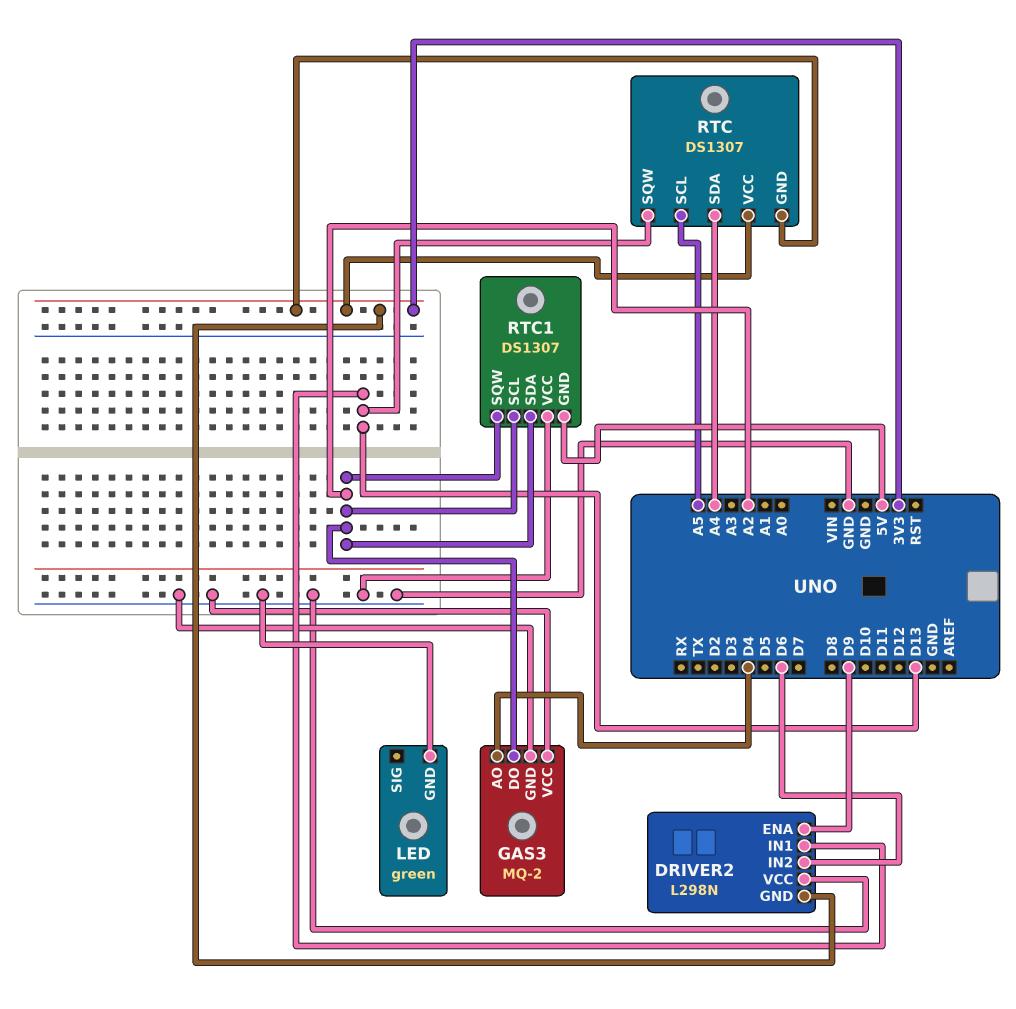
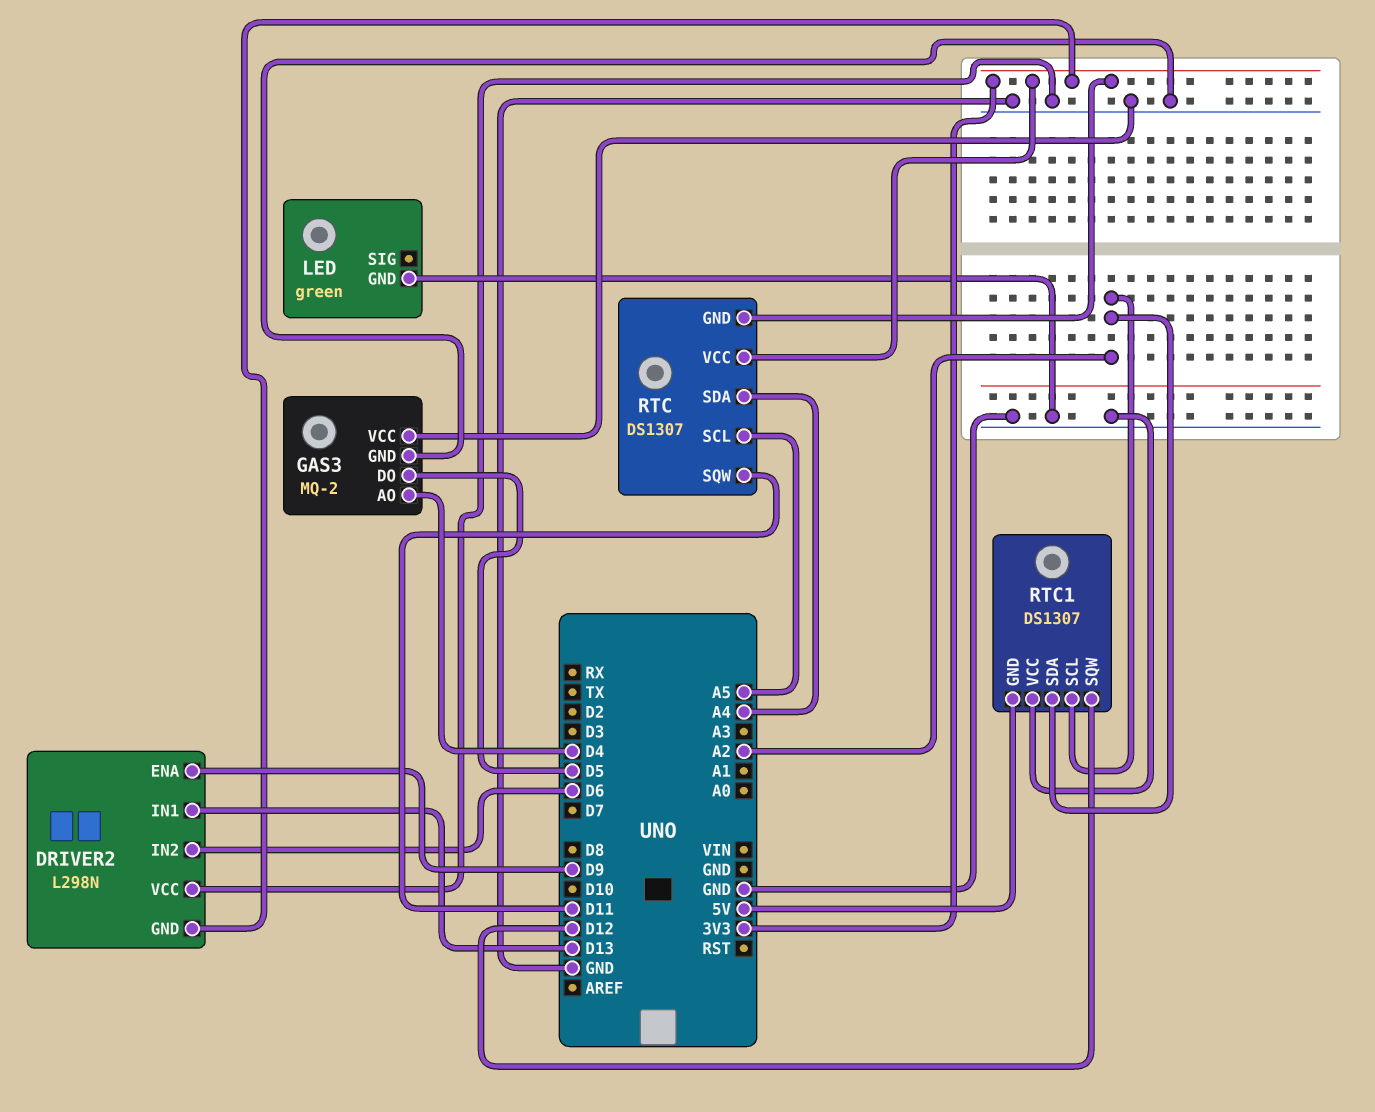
GAS3 pin DO: A2 -> D5
RTC pin SQW: D13 -> D11
RTC1 pin SQW: A2 -> D12

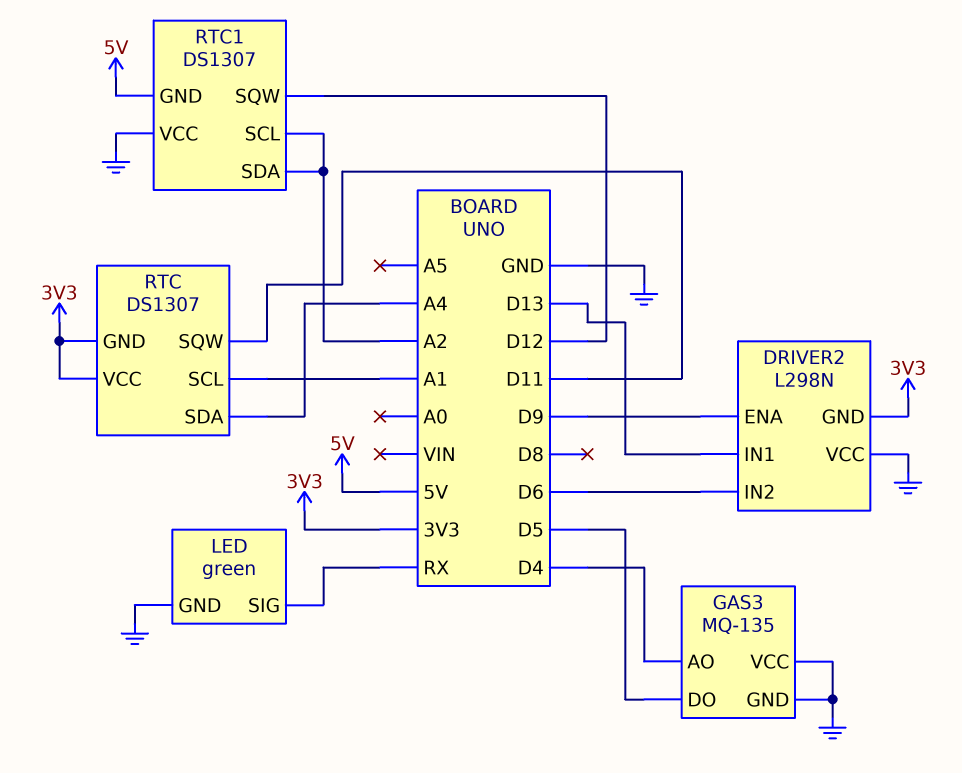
GAS3: MQ-2 -> MQ-135
LED pin SIG: none -> RX
RTC pin SCL: A5 -> A1

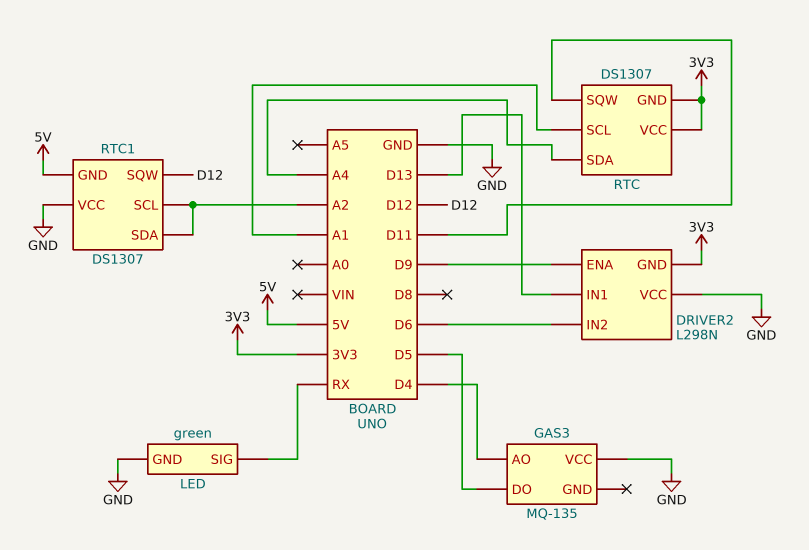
GAS3 pin GND: GND -> none

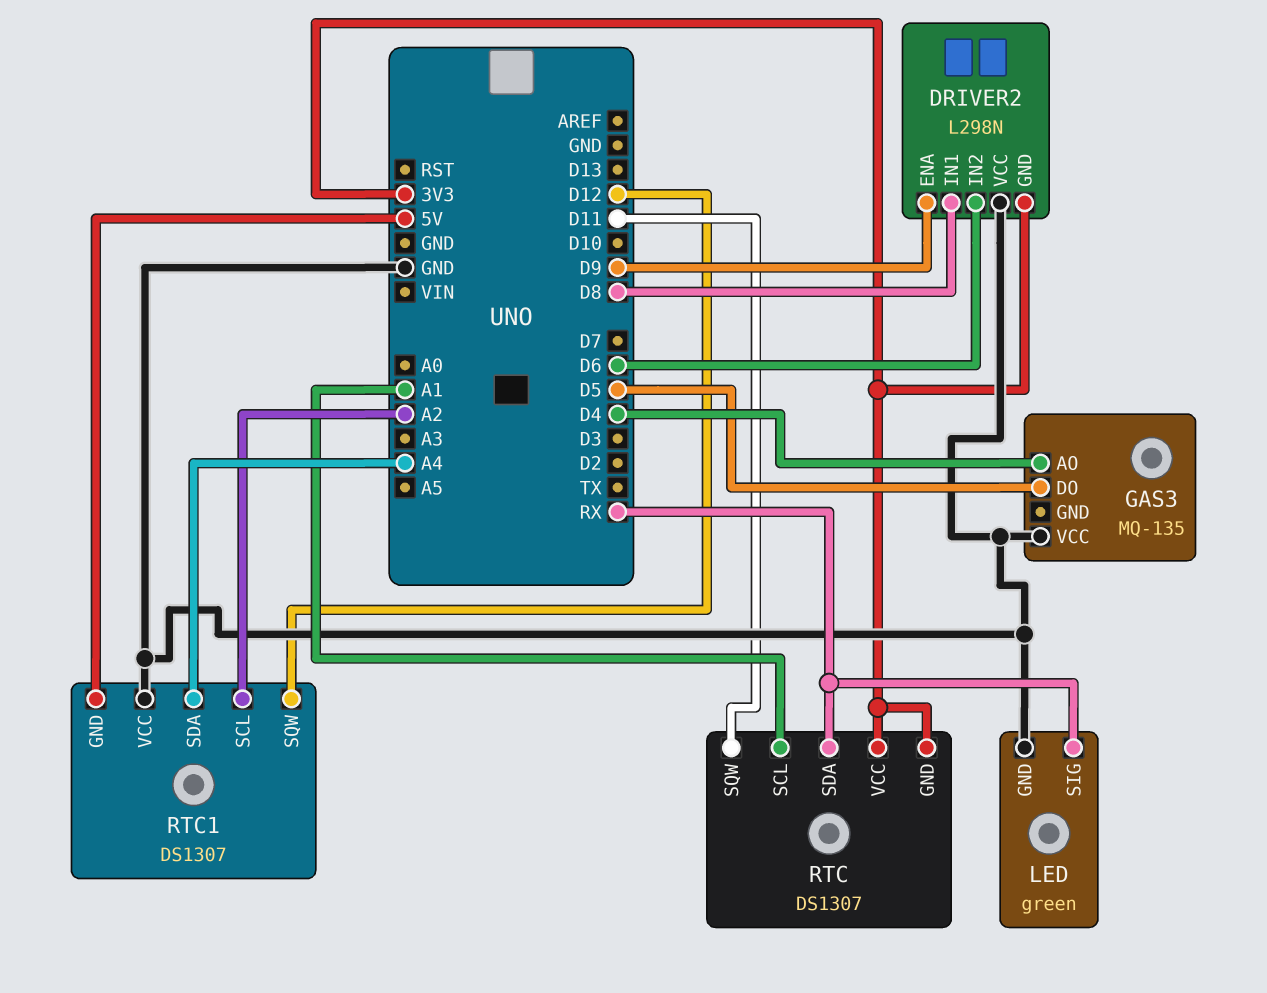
DRIVER2 pin IN1: D13 -> D8
RTC pin SDA: A4 -> RX
RTC1 pin SDA: A2 -> A4

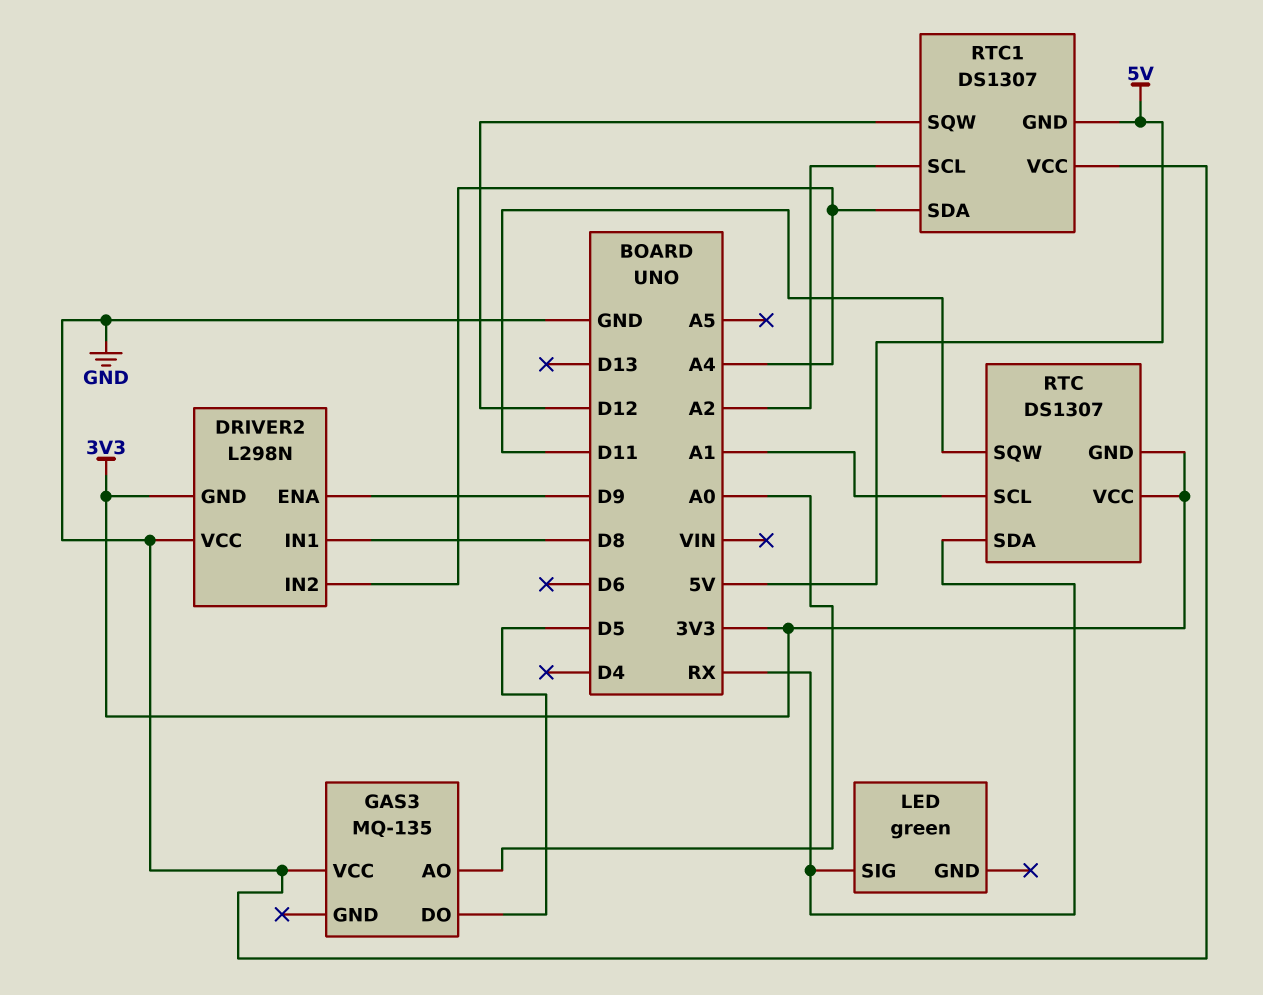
DRIVER2 pin IN2: D6 -> A4
GAS3 pin AO: D4 -> A0
LED pin GND: GND -> none

